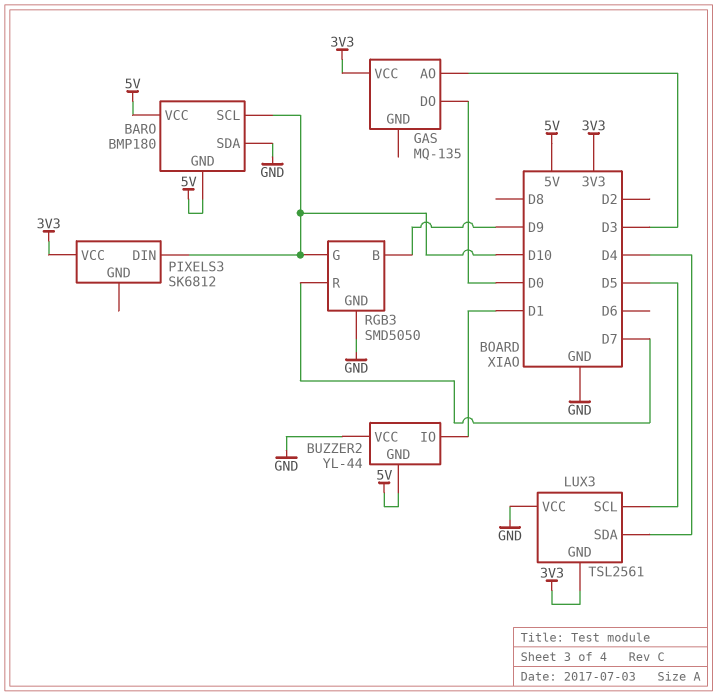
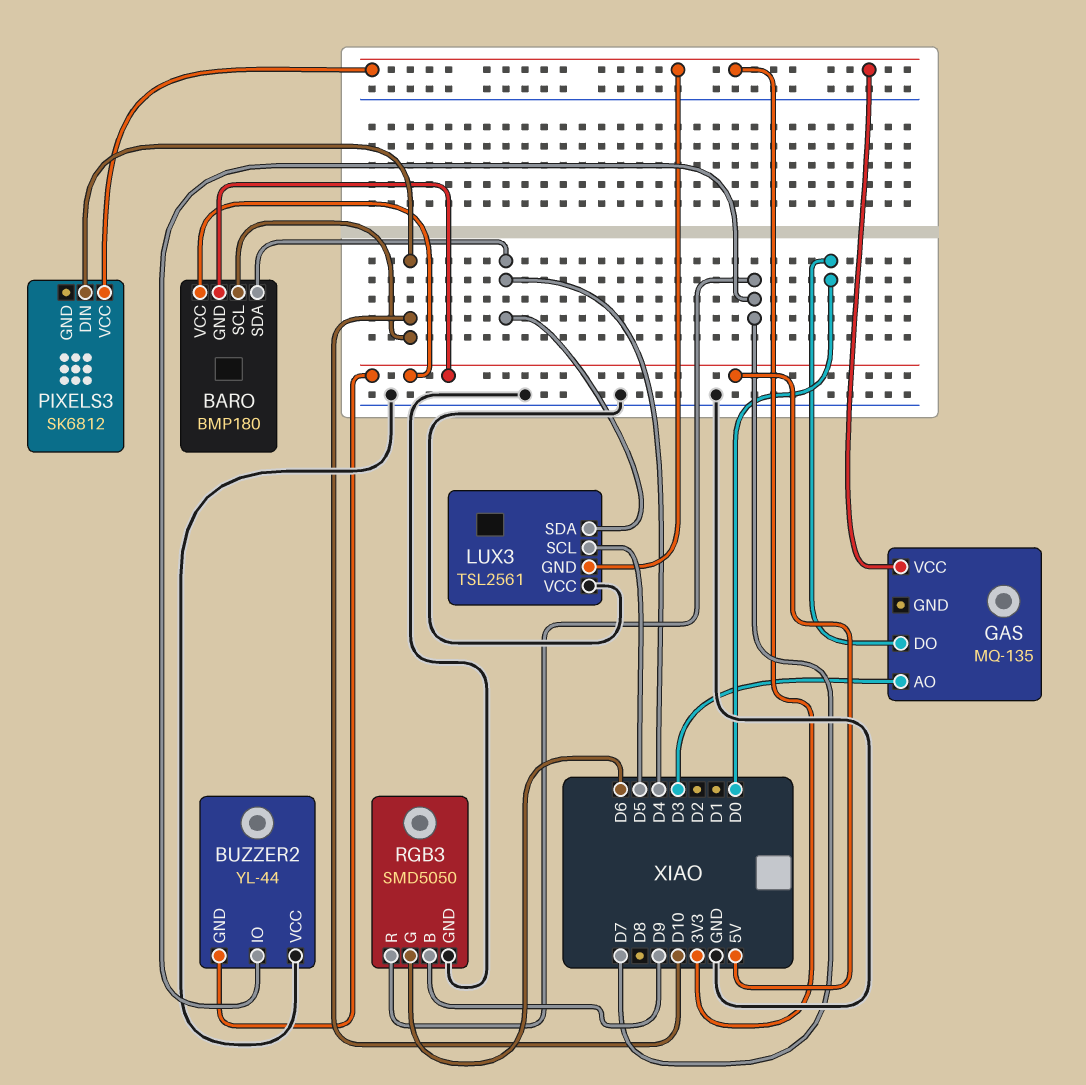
BARO pin SDA: GND -> D4
BUZZER2 pin IO: D1 -> D7
RGB3 pin G: D10 -> D6

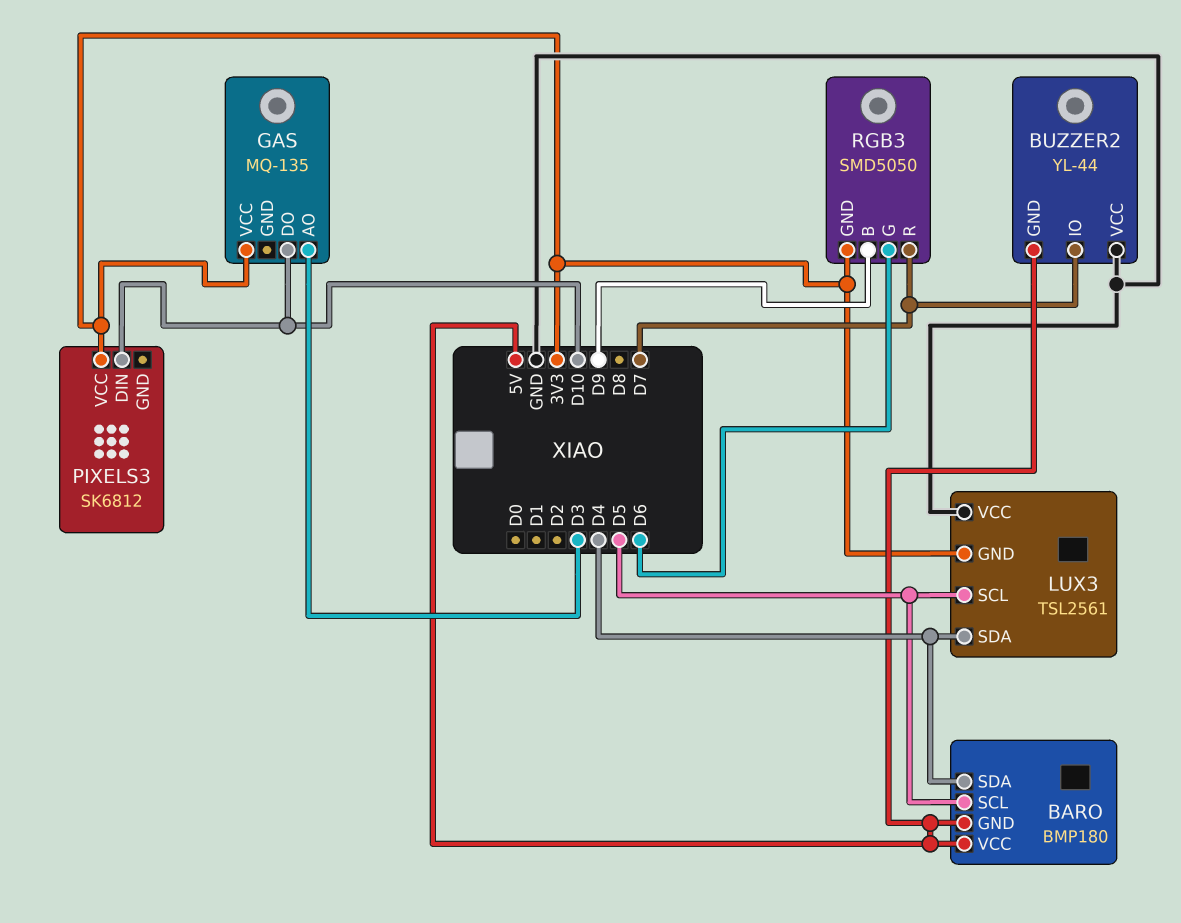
BARO pin SCL: D10 -> D5
GAS pin DO: D0 -> D10
RGB3 pin GND: GND -> 3V3

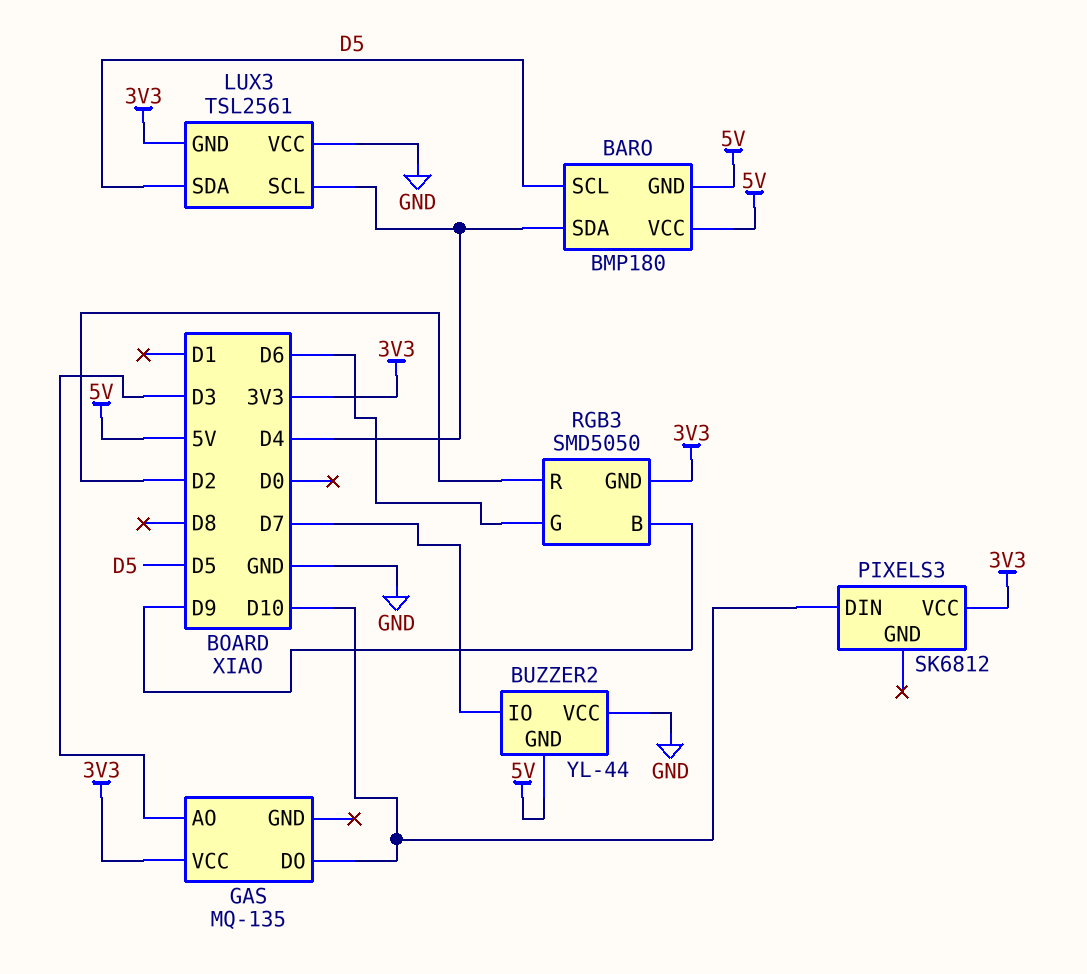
LUX3 pin SCL: D5 -> D4
LUX3 pin SDA: D4 -> D5
RGB3 pin R: D7 -> D2

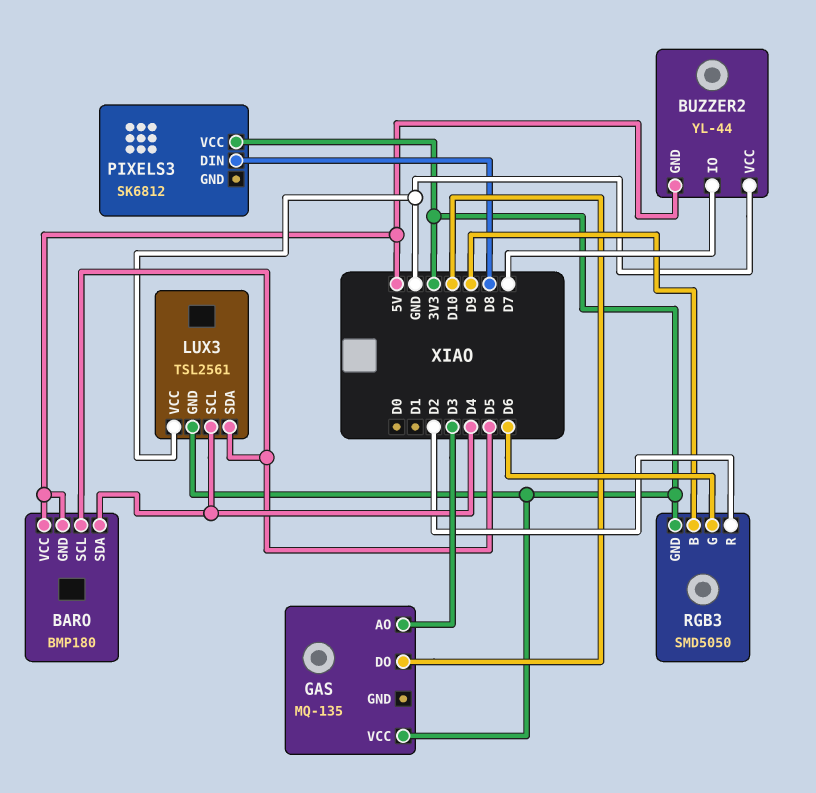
PIXELS3 pin DIN: D10 -> D8

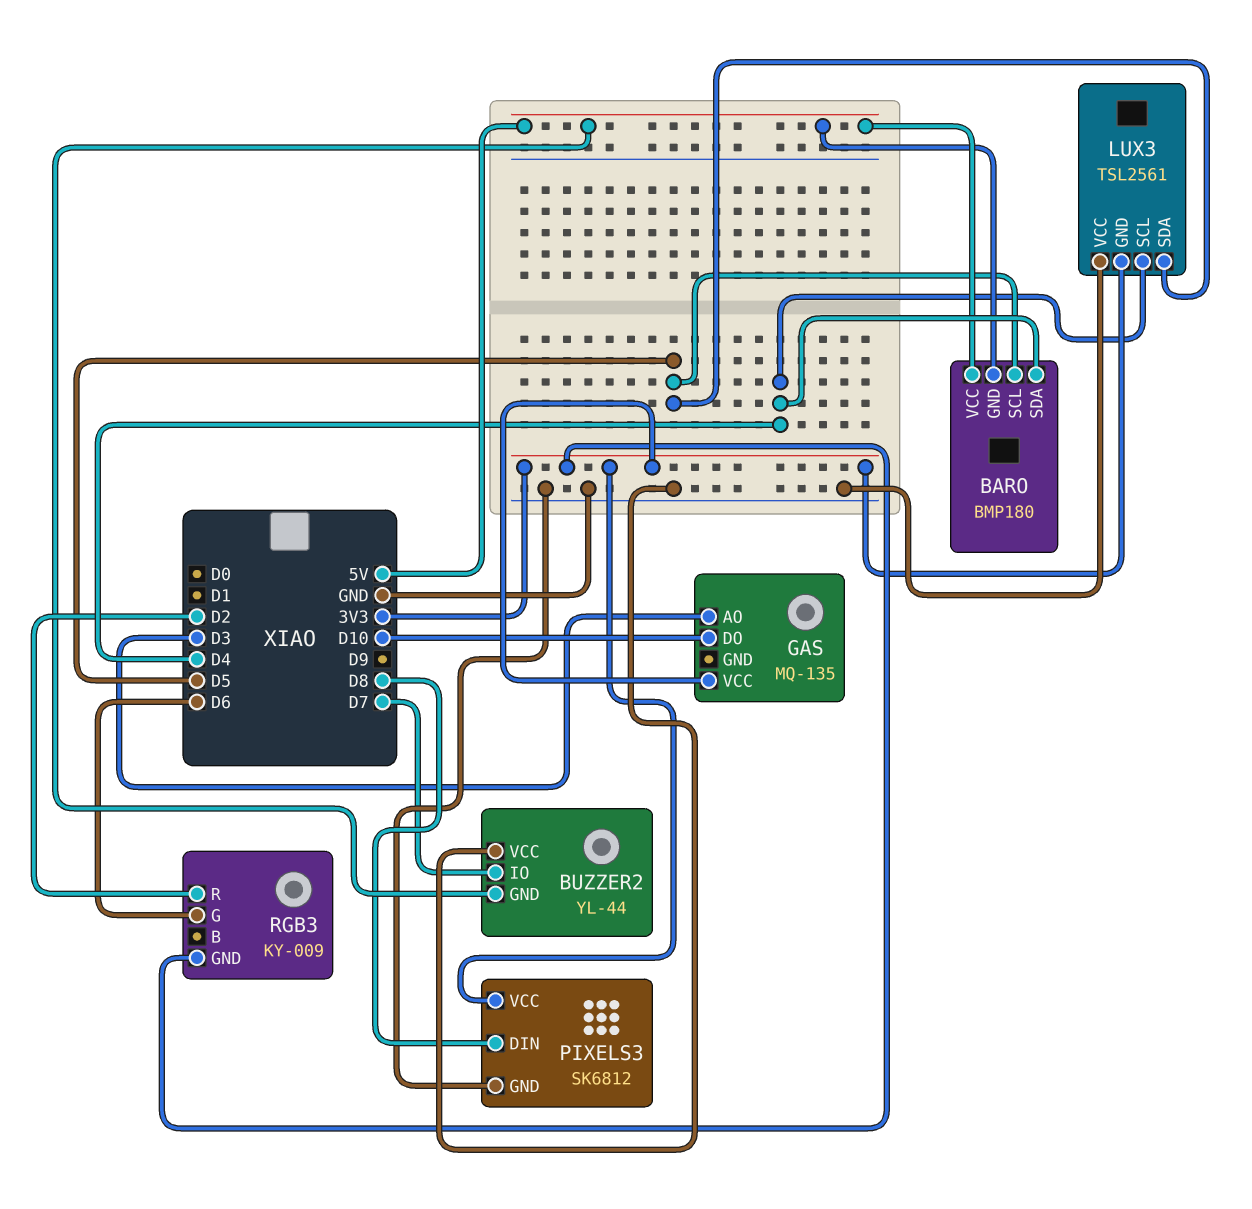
PIXELS3 pin GND: none -> GND
RGB3: SMD5050 -> KY-009
RGB3 pin B: D9 -> none

